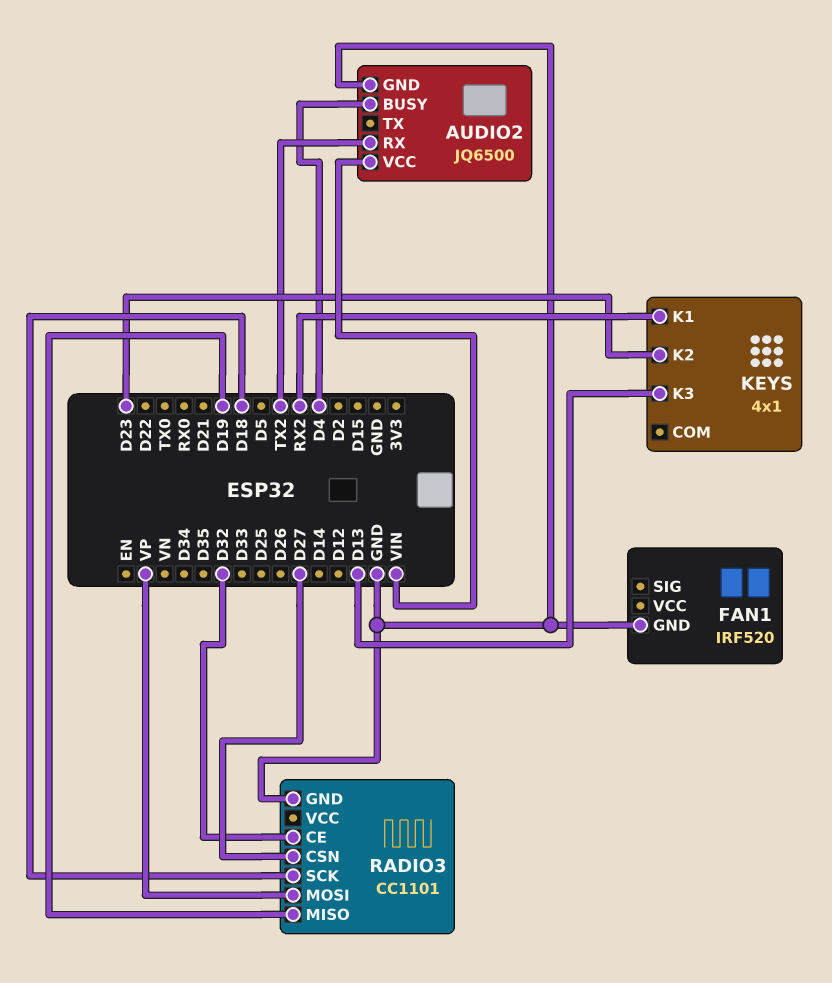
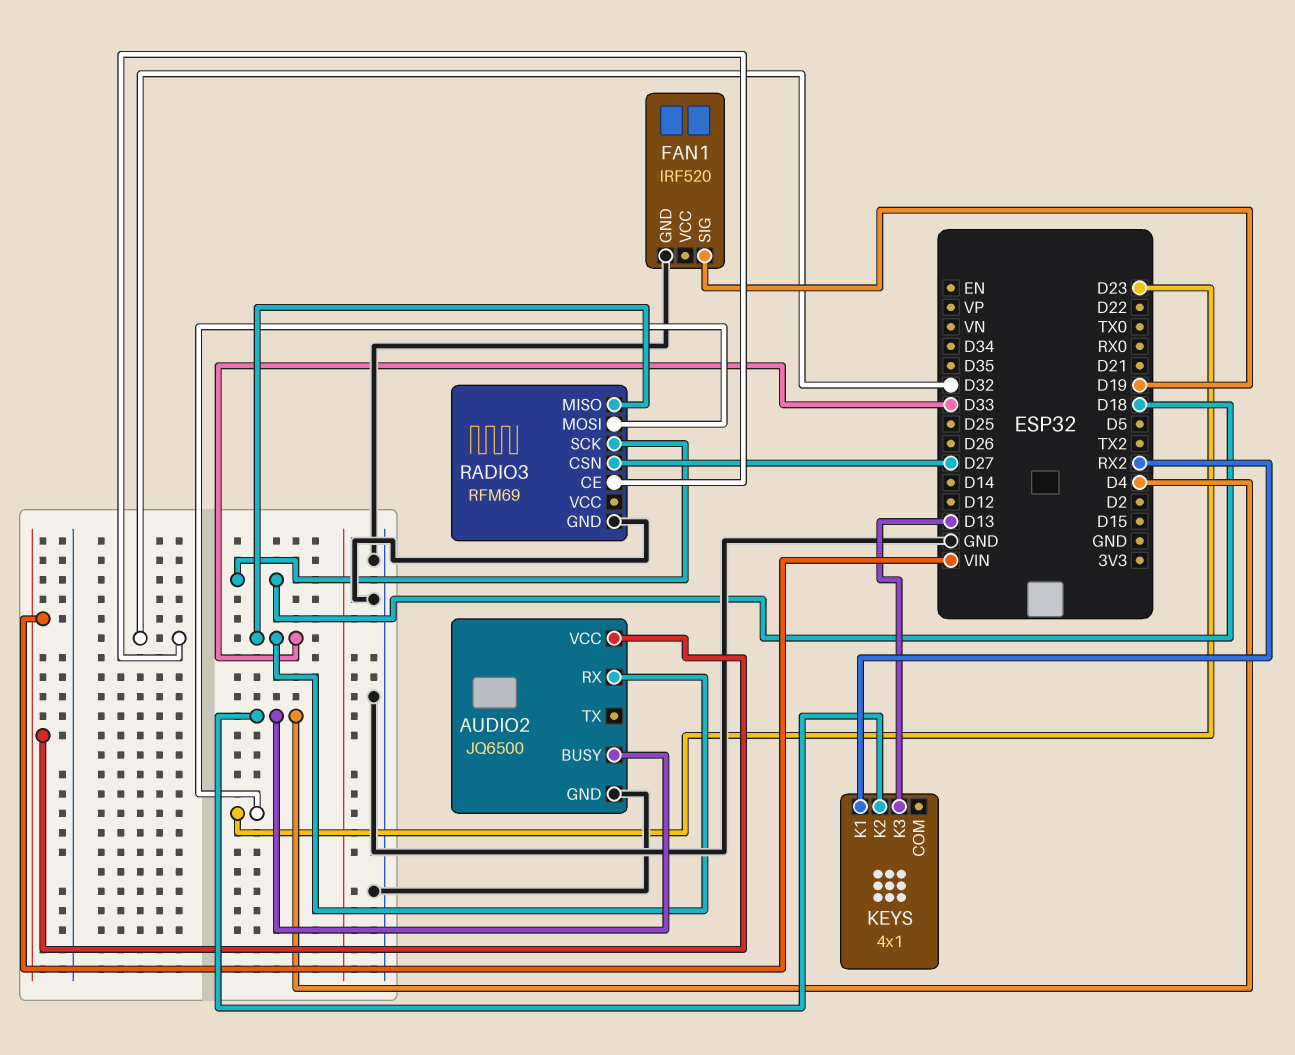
AUDIO2 pin RX: TX2 -> D33
FAN1 pin SIG: none -> D19
KEYS pin K2: D23 -> D4
RADIO3: CC1101 -> RFM69
RADIO3 pin MISO: D19 -> D33
RADIO3 pin MOSI: VP -> D23

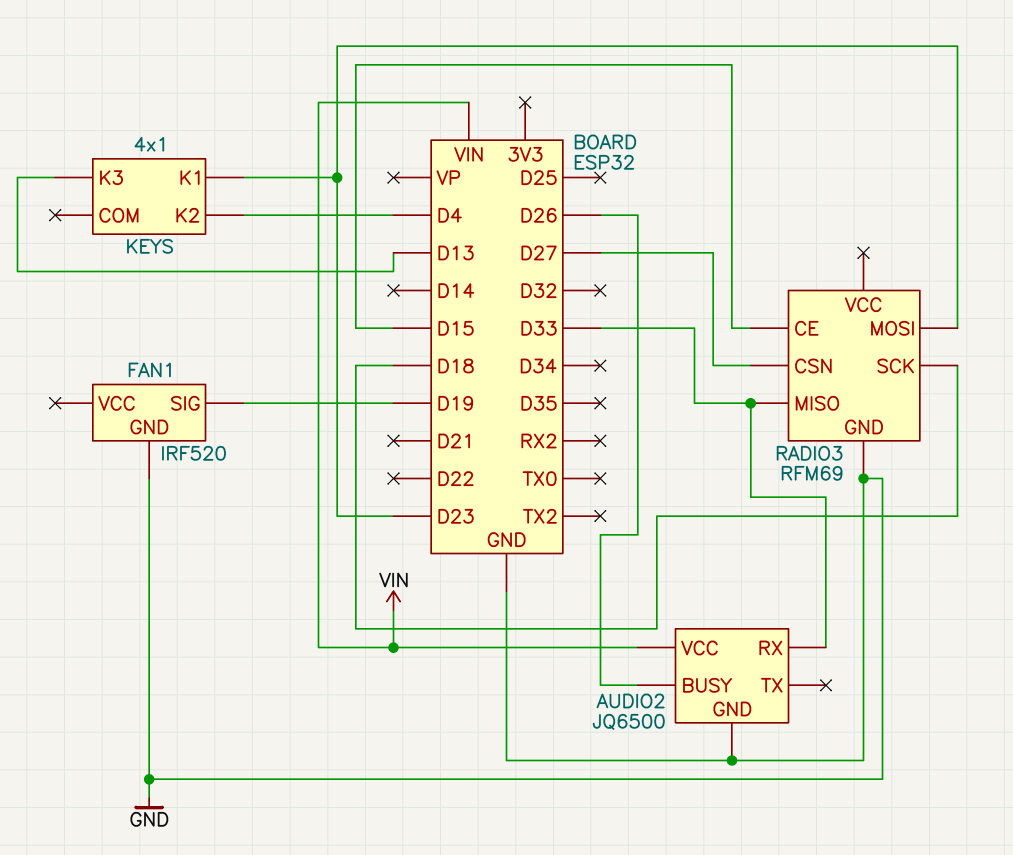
AUDIO2 pin BUSY: D4 -> D26
KEYS pin K1: RX2 -> D23
RADIO3 pin CE: D32 -> D15

